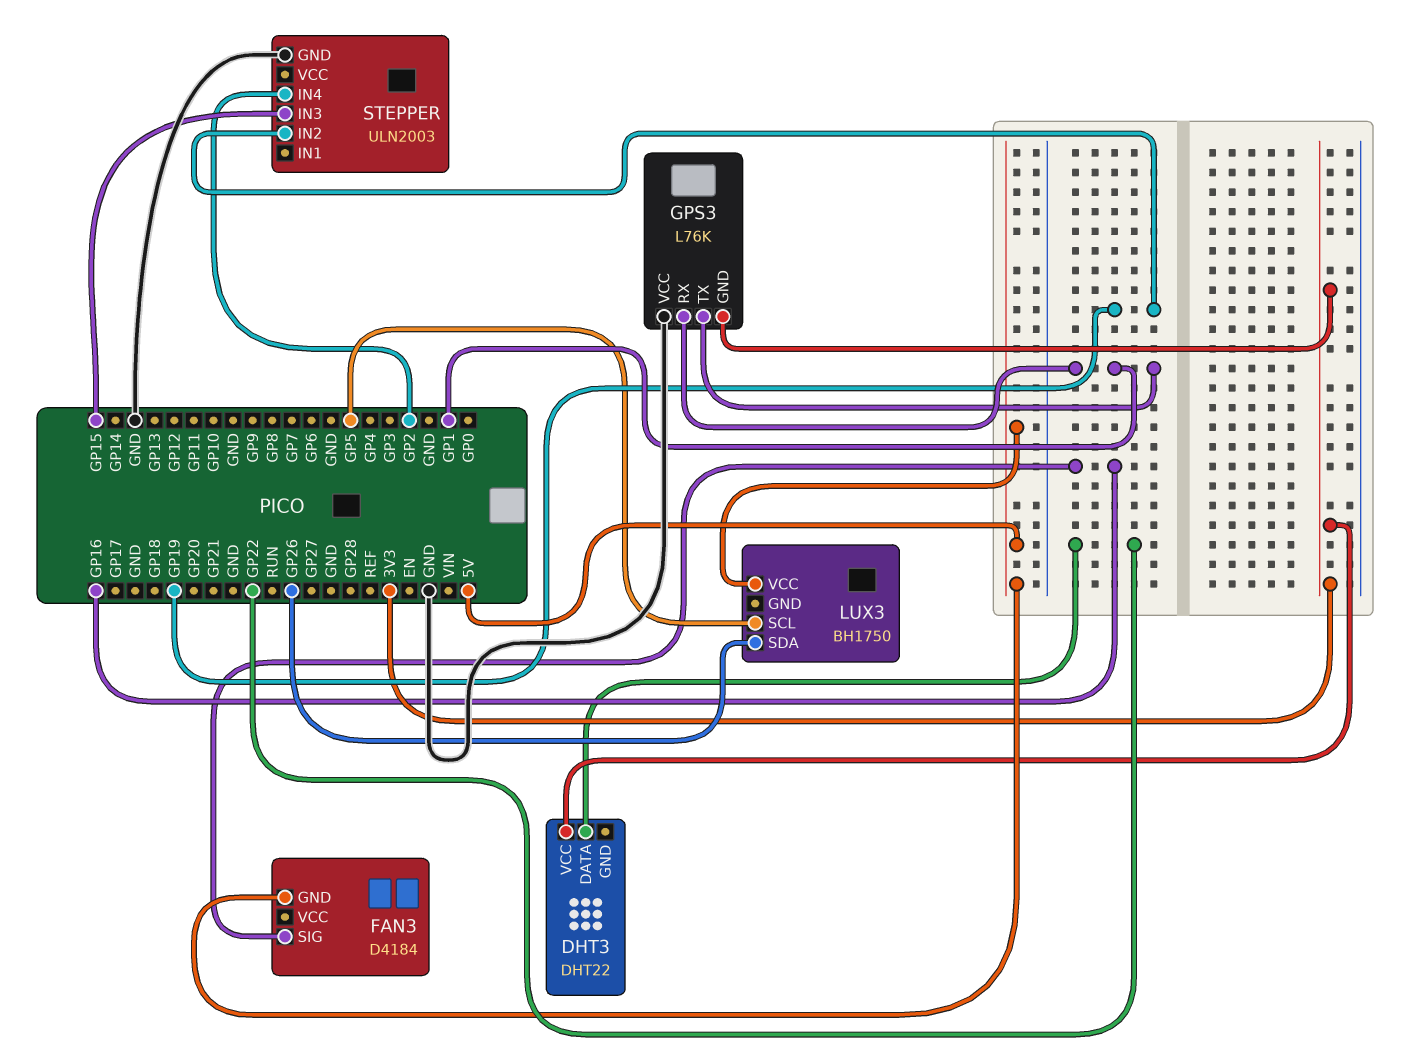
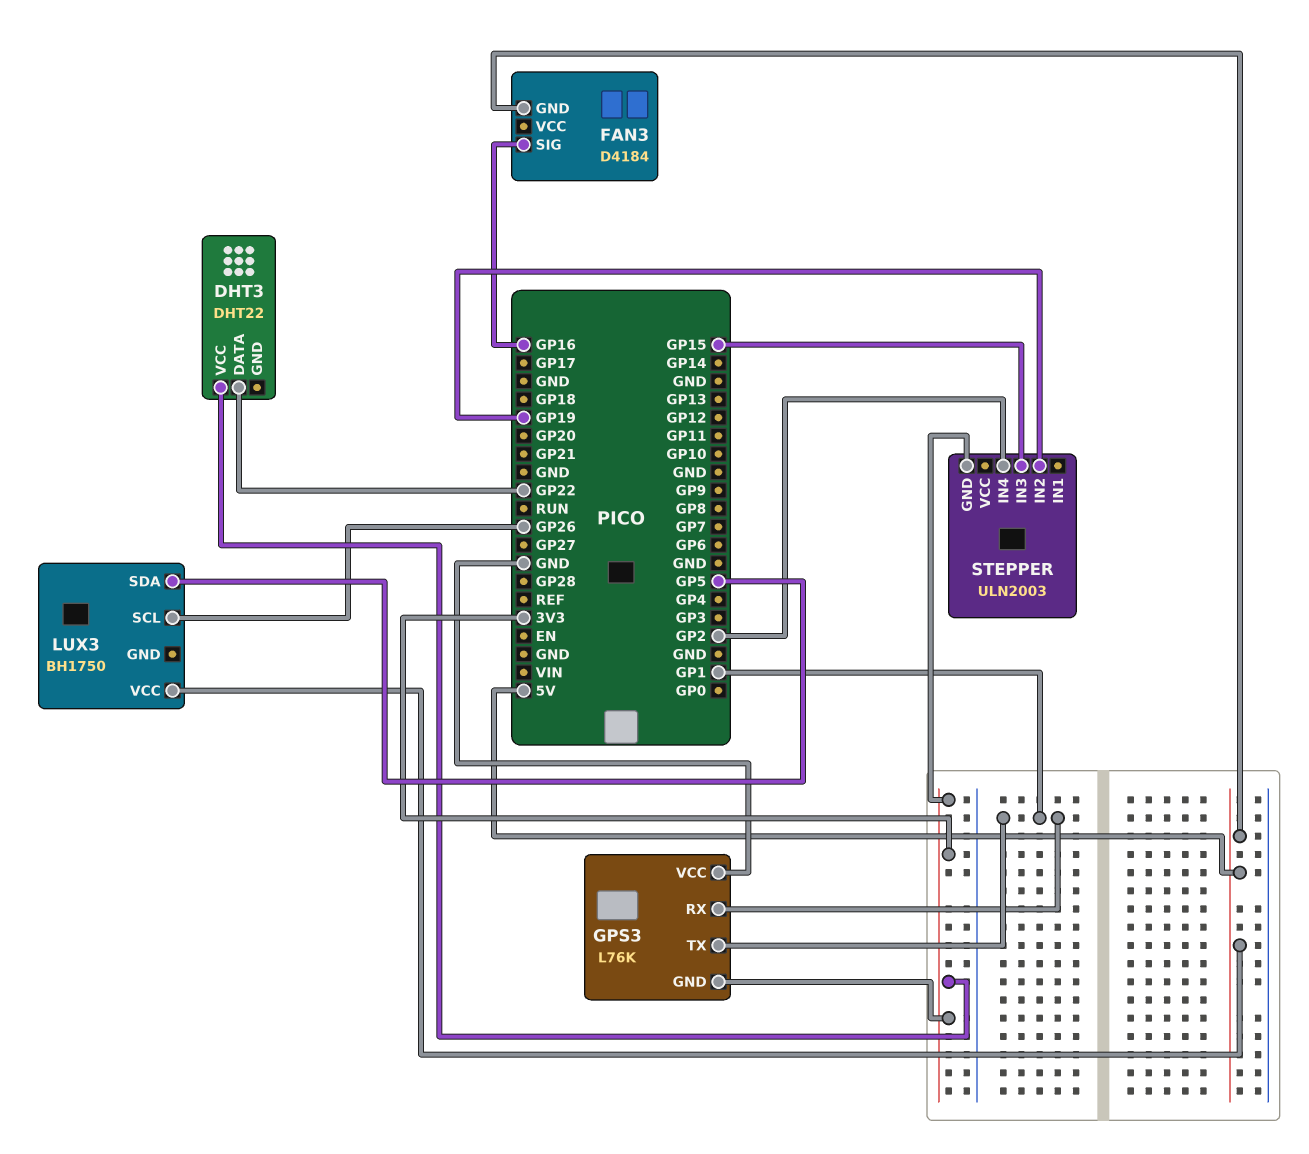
LUX3 pin SCL: GP5 -> GP26
LUX3 pin SDA: GP26 -> GP5
STEPPER pin GND: GND -> 3V3

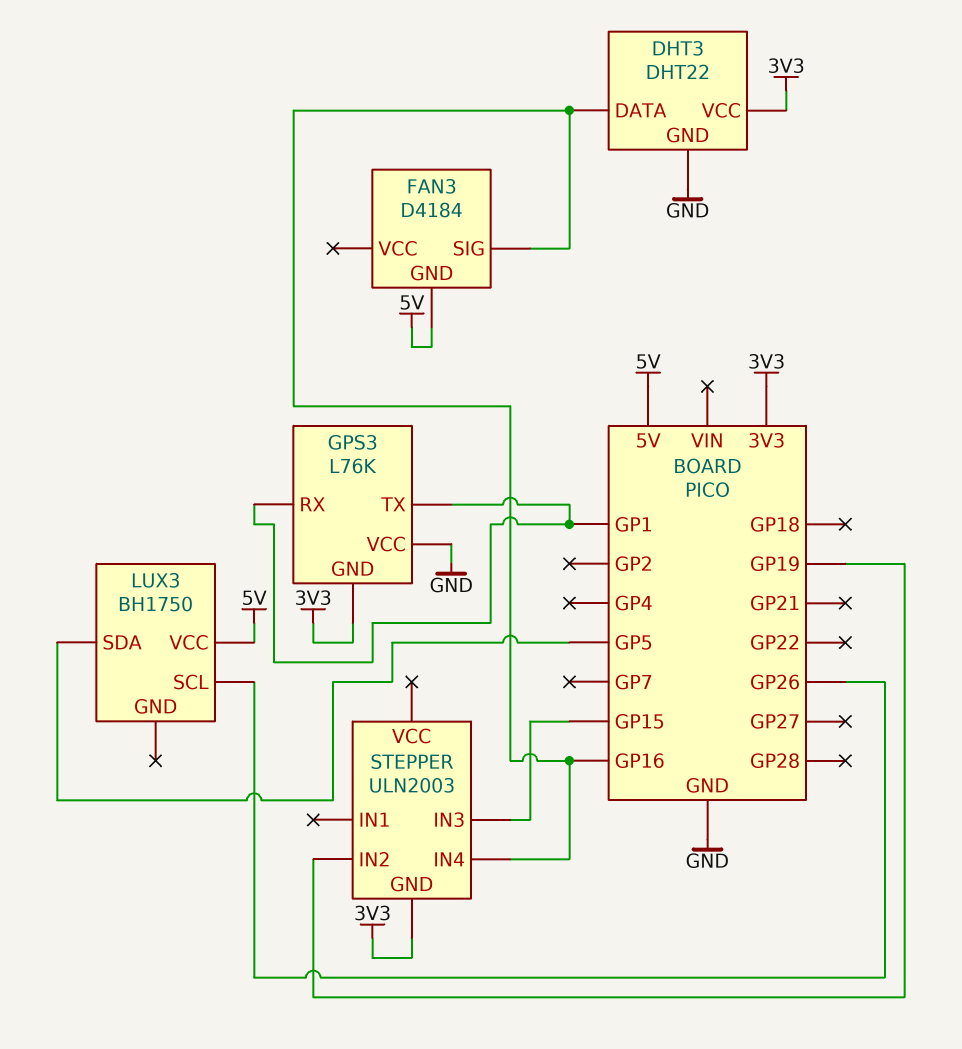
DHT3 pin DATA: GP22 -> GP16
DHT3 pin GND: none -> GND
STEPPER pin IN4: GP2 -> GP16

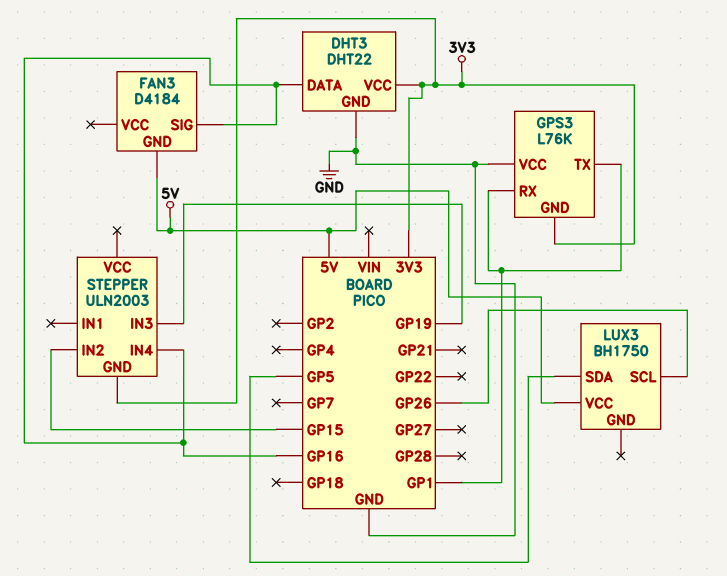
STEPPER pin IN2: GP19 -> GP15
STEPPER pin IN3: GP15 -> GP19

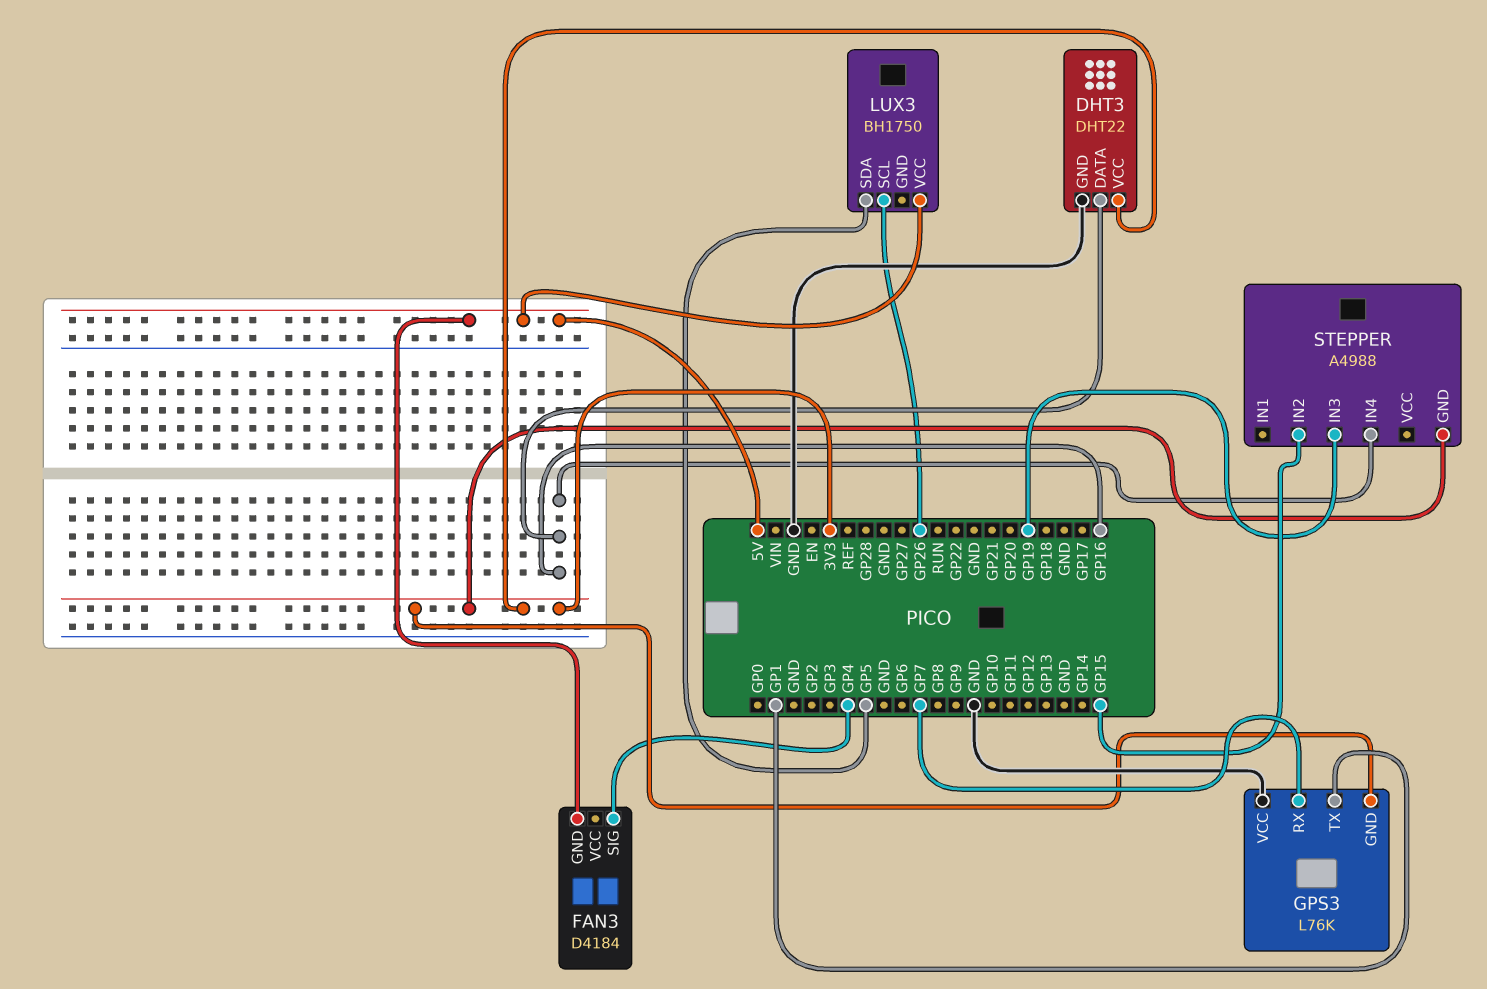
FAN3 pin SIG: GP16 -> GP4
GPS3 pin RX: GP1 -> GP7
STEPPER: ULN2003 -> A4988

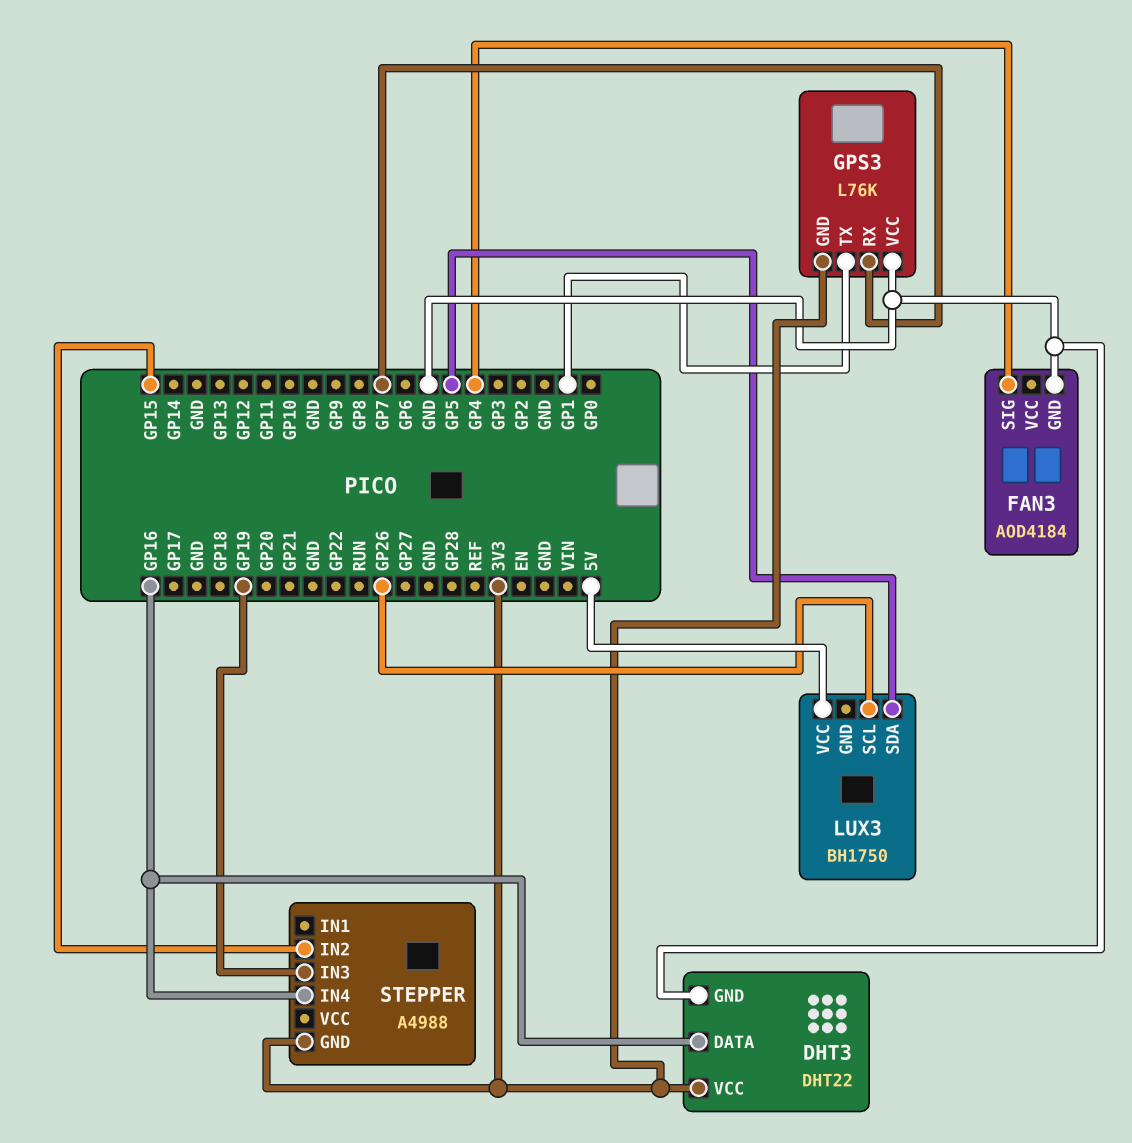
FAN3: D4184 -> AOD4184
FAN3 pin GND: 5V -> GND

